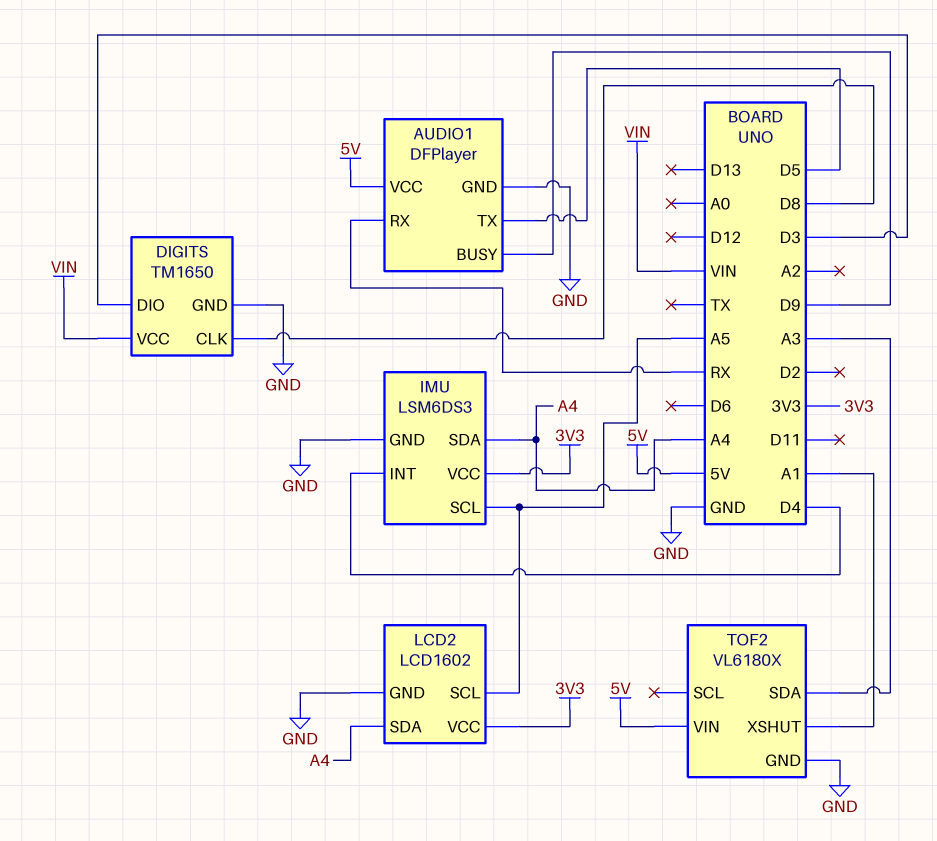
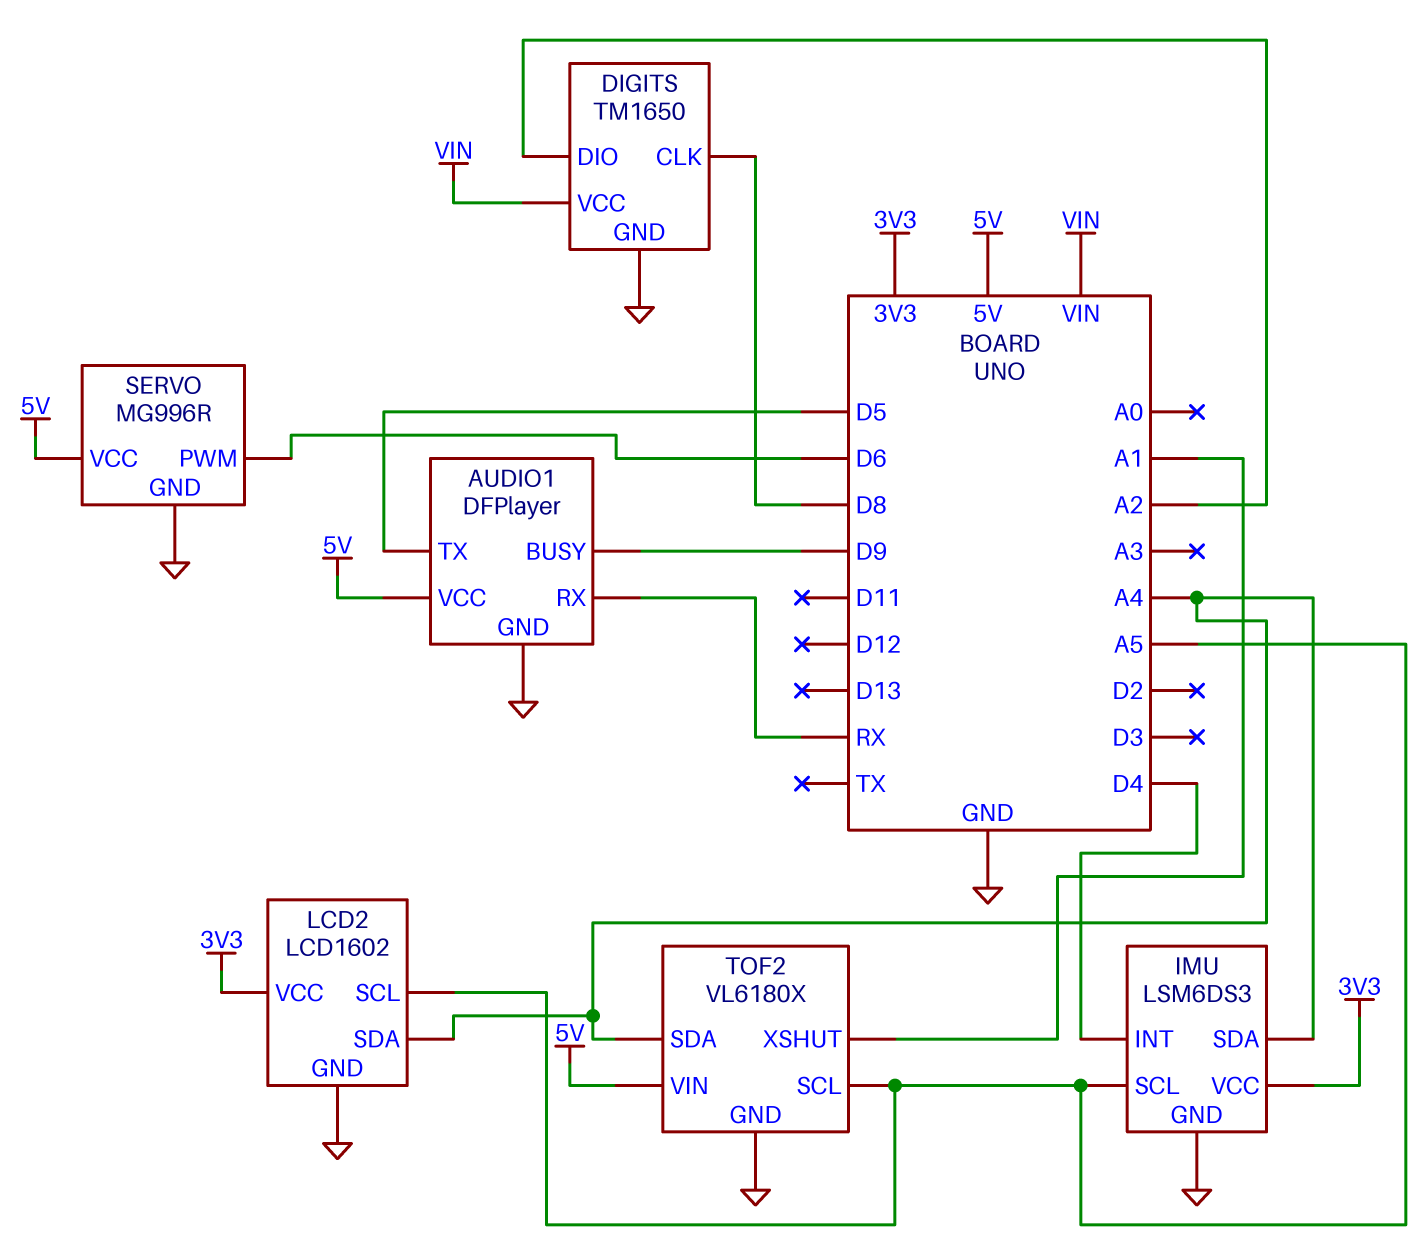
DIGITS pin DIO: D3 -> A2
SERVO: none -> MG996R
SERVO pin GND: none -> GND
SERVO pin PWM: none -> D6
SERVO pin VCC: none -> 5V
TOF2 pin SCL: none -> A5
TOF2 pin SDA: A3 -> A4

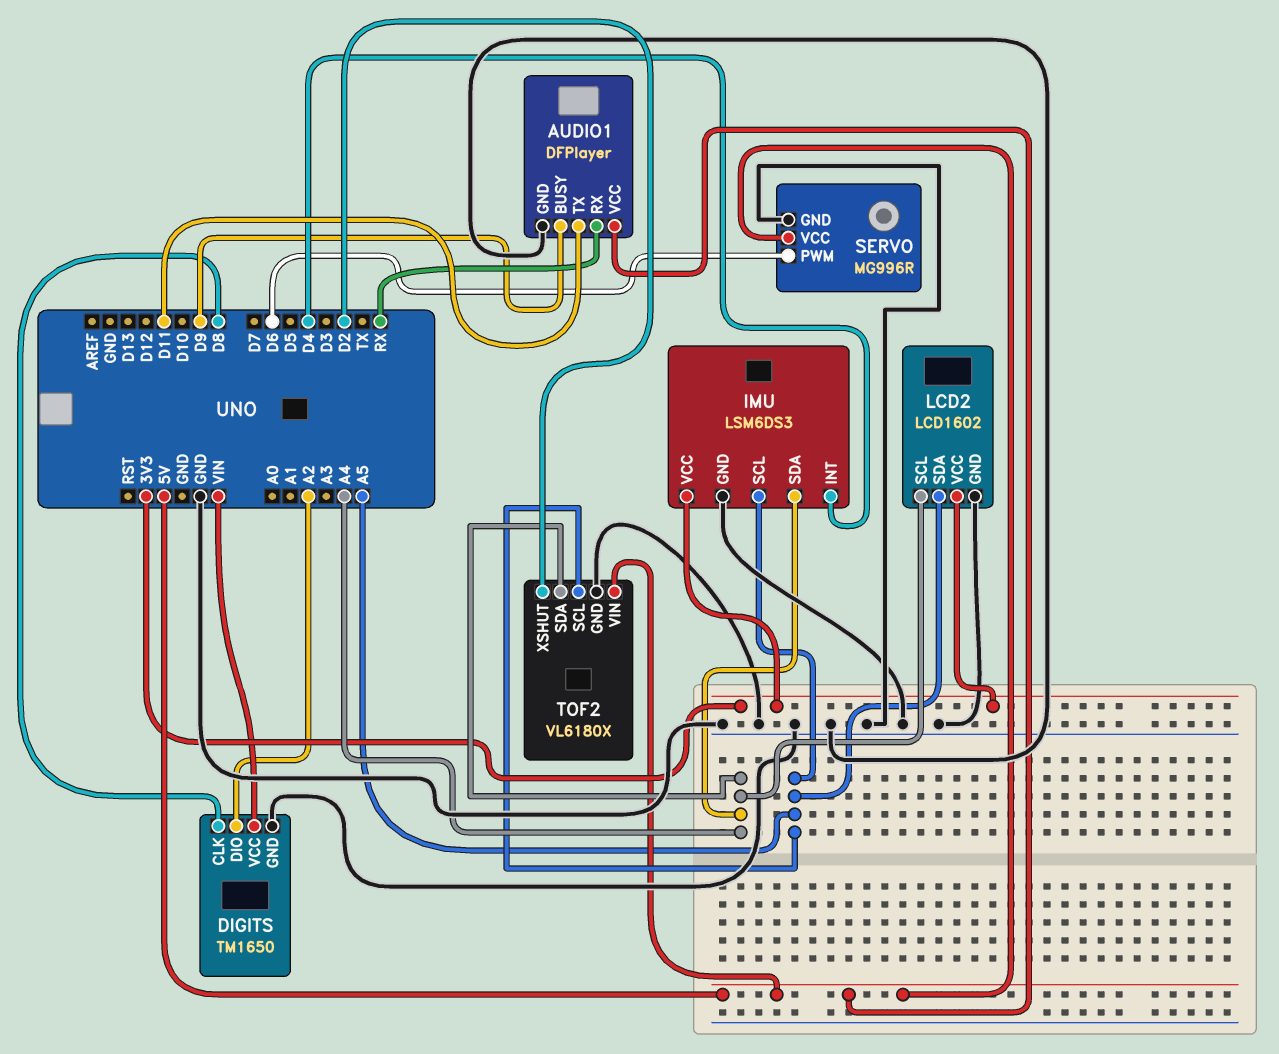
AUDIO1 pin TX: D5 -> D11
LCD2 pin SCL: A5 -> A4
LCD2 pin SDA: A4 -> A5
TOF2 pin XSHUT: A1 -> D2

